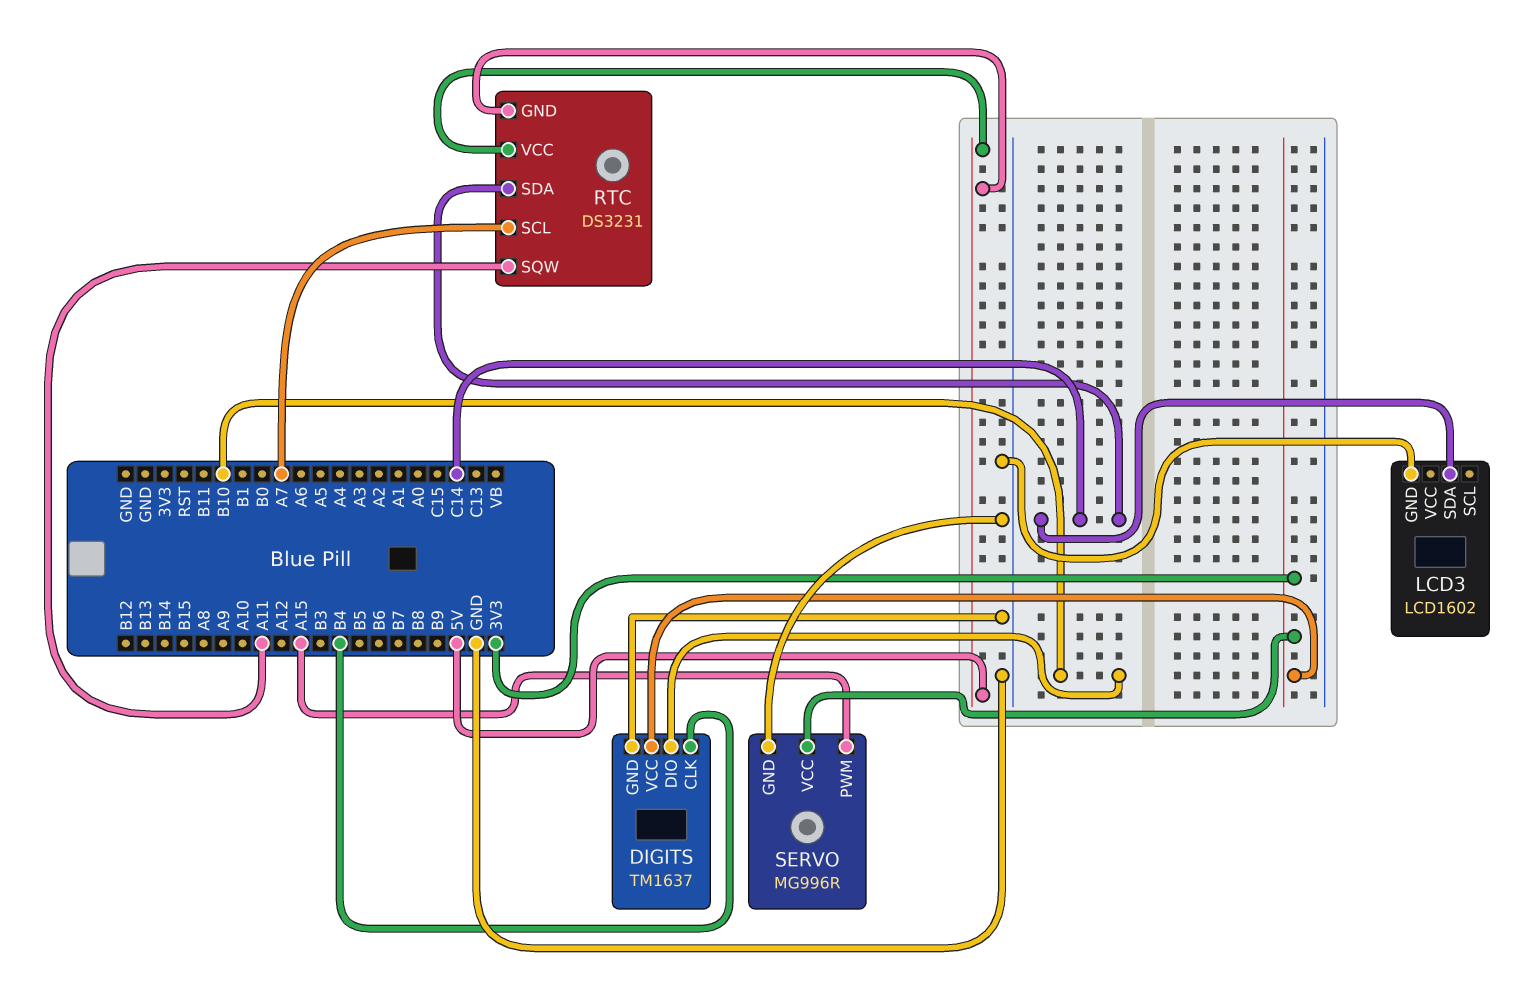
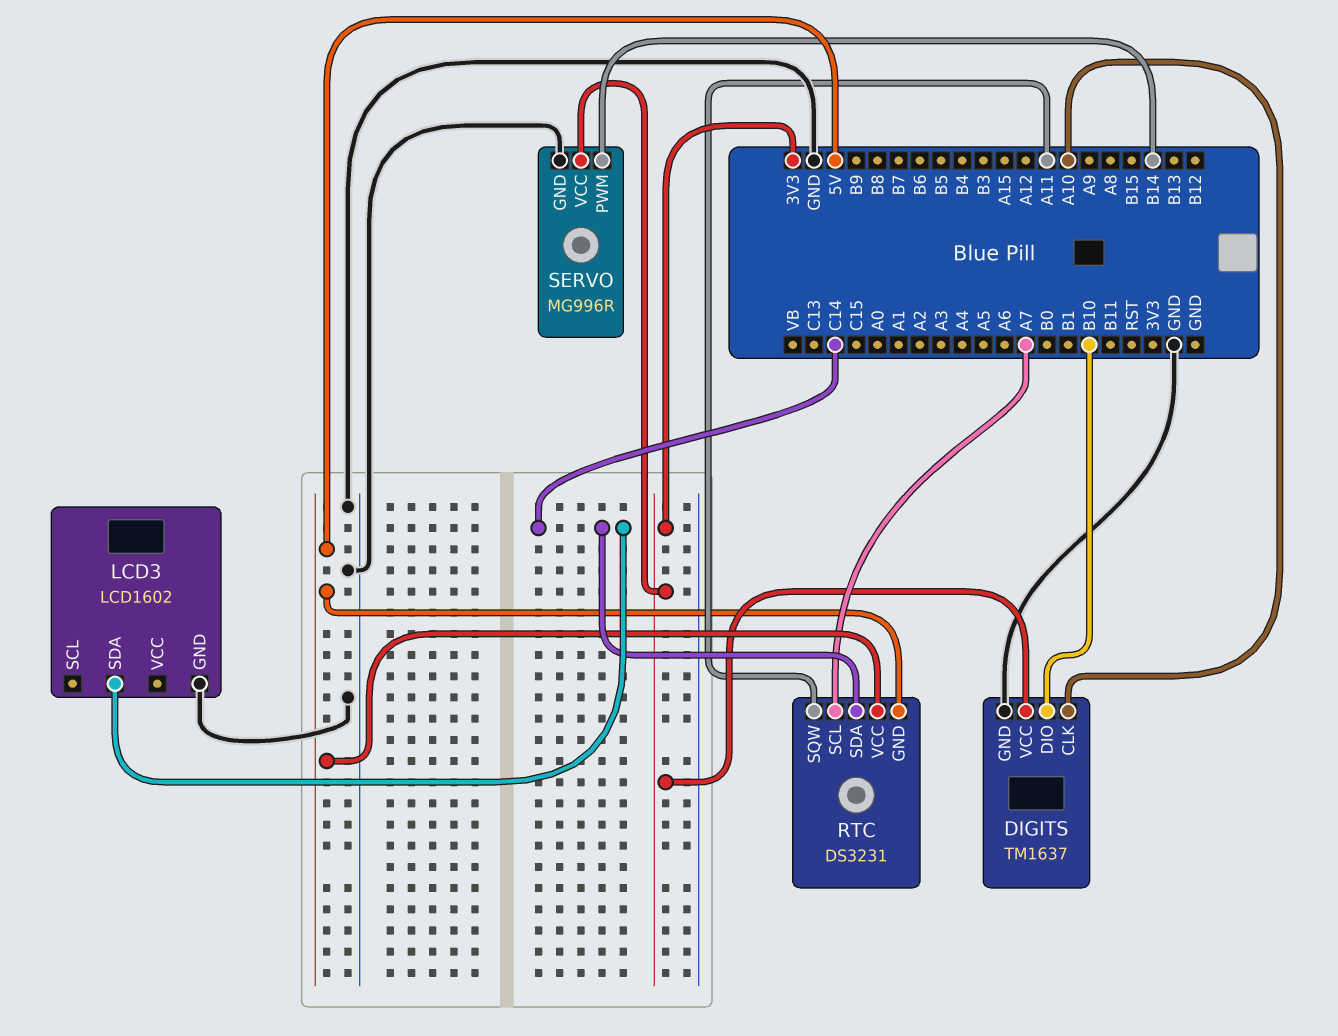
DIGITS pin CLK: B4 -> A10
SERVO pin PWM: A15 -> B14

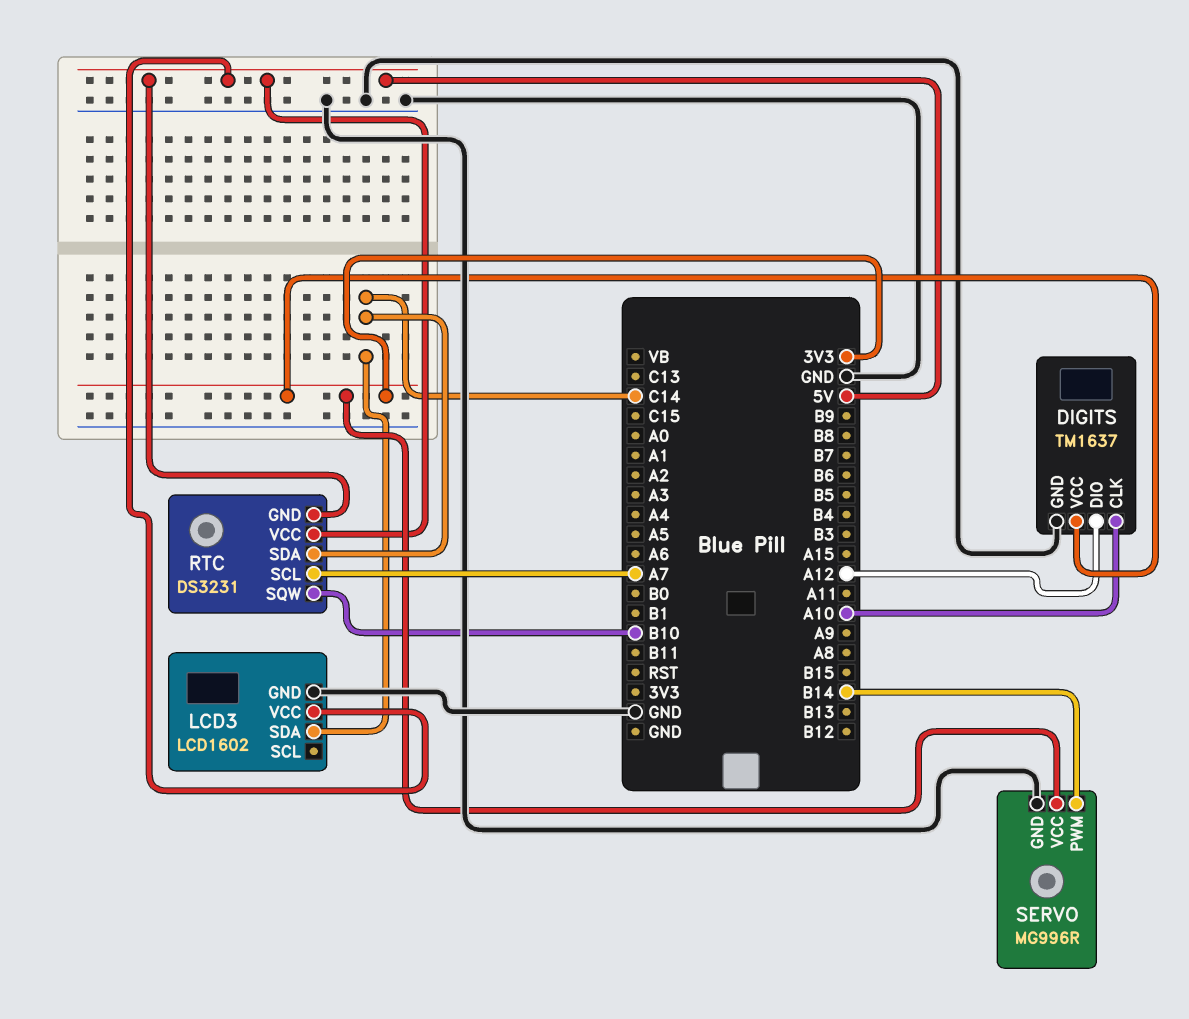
DIGITS pin DIO: B10 -> A12
LCD3 pin VCC: none -> 5V
RTC pin SQW: A11 -> B10

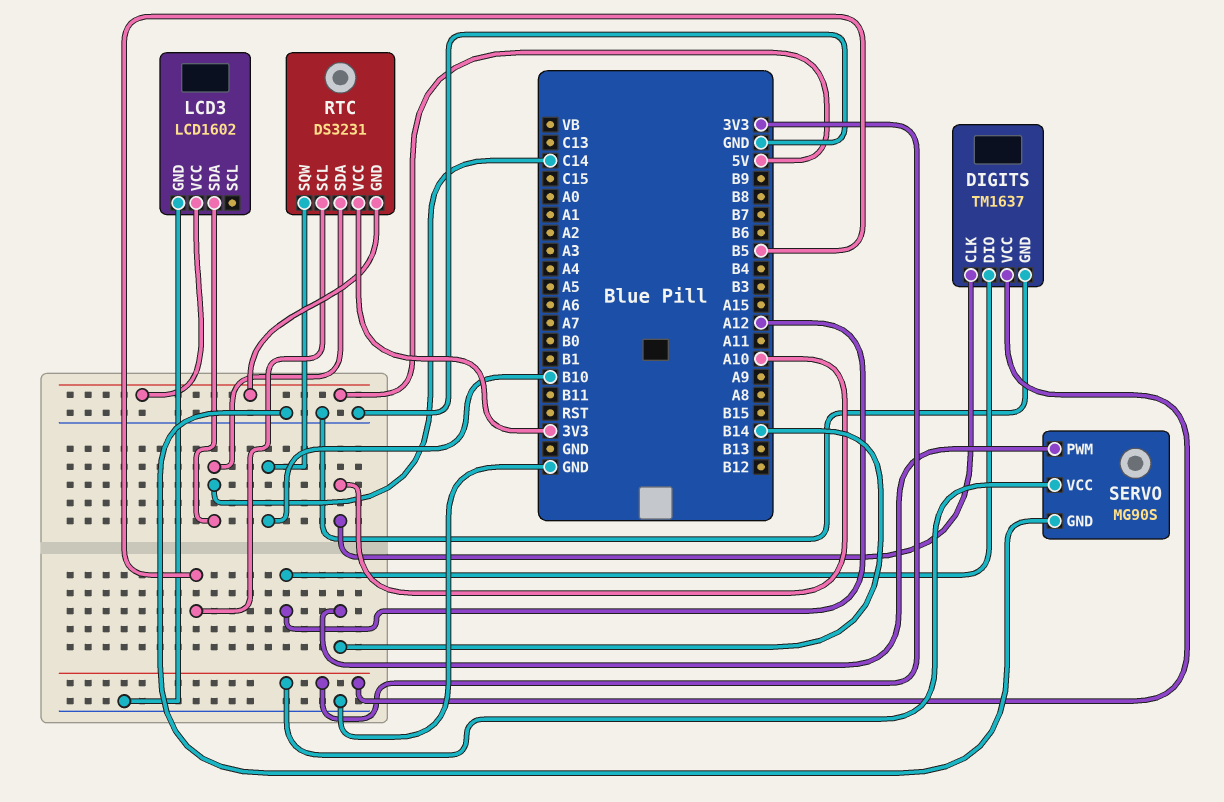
RTC pin SCL: A7 -> B5
RTC pin VCC: 5V -> 3V3
SERVO: MG996R -> MG90S

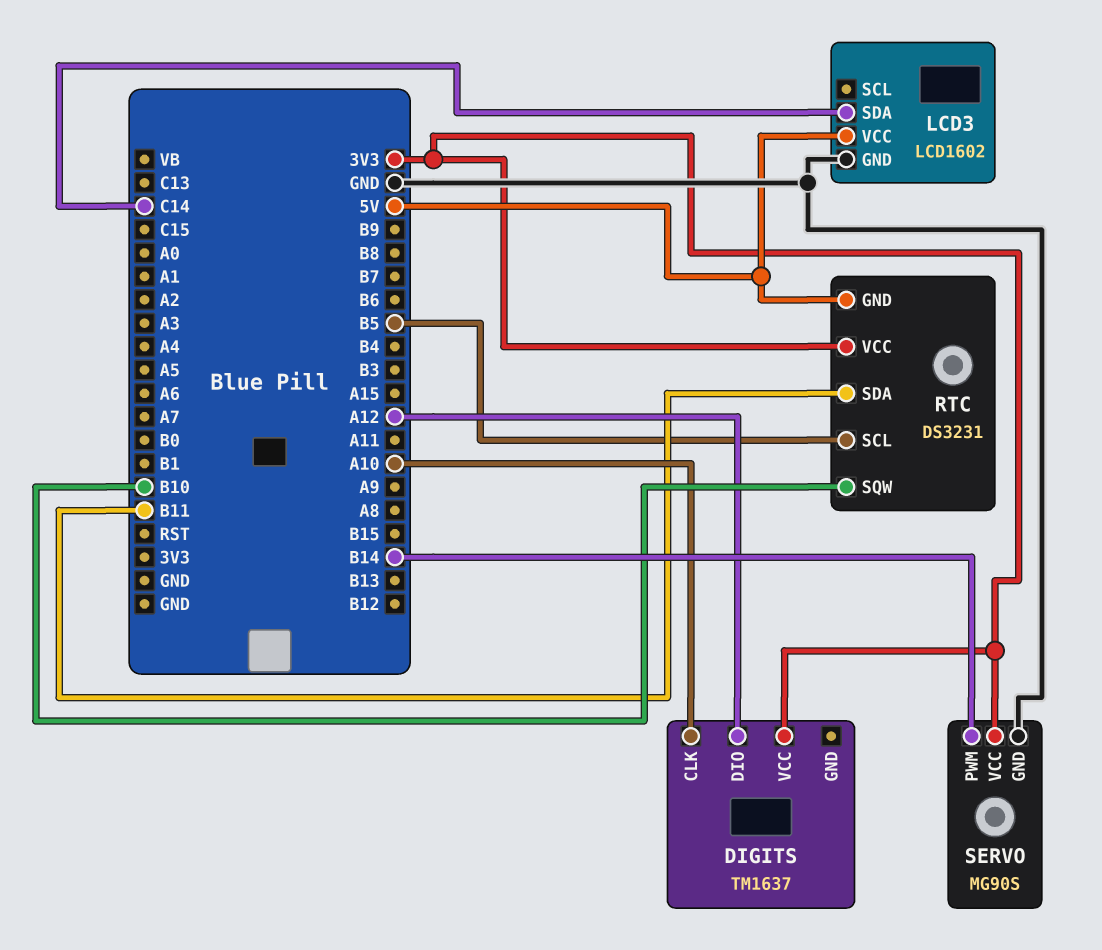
DIGITS pin GND: GND -> none
RTC pin SDA: C14 -> B11

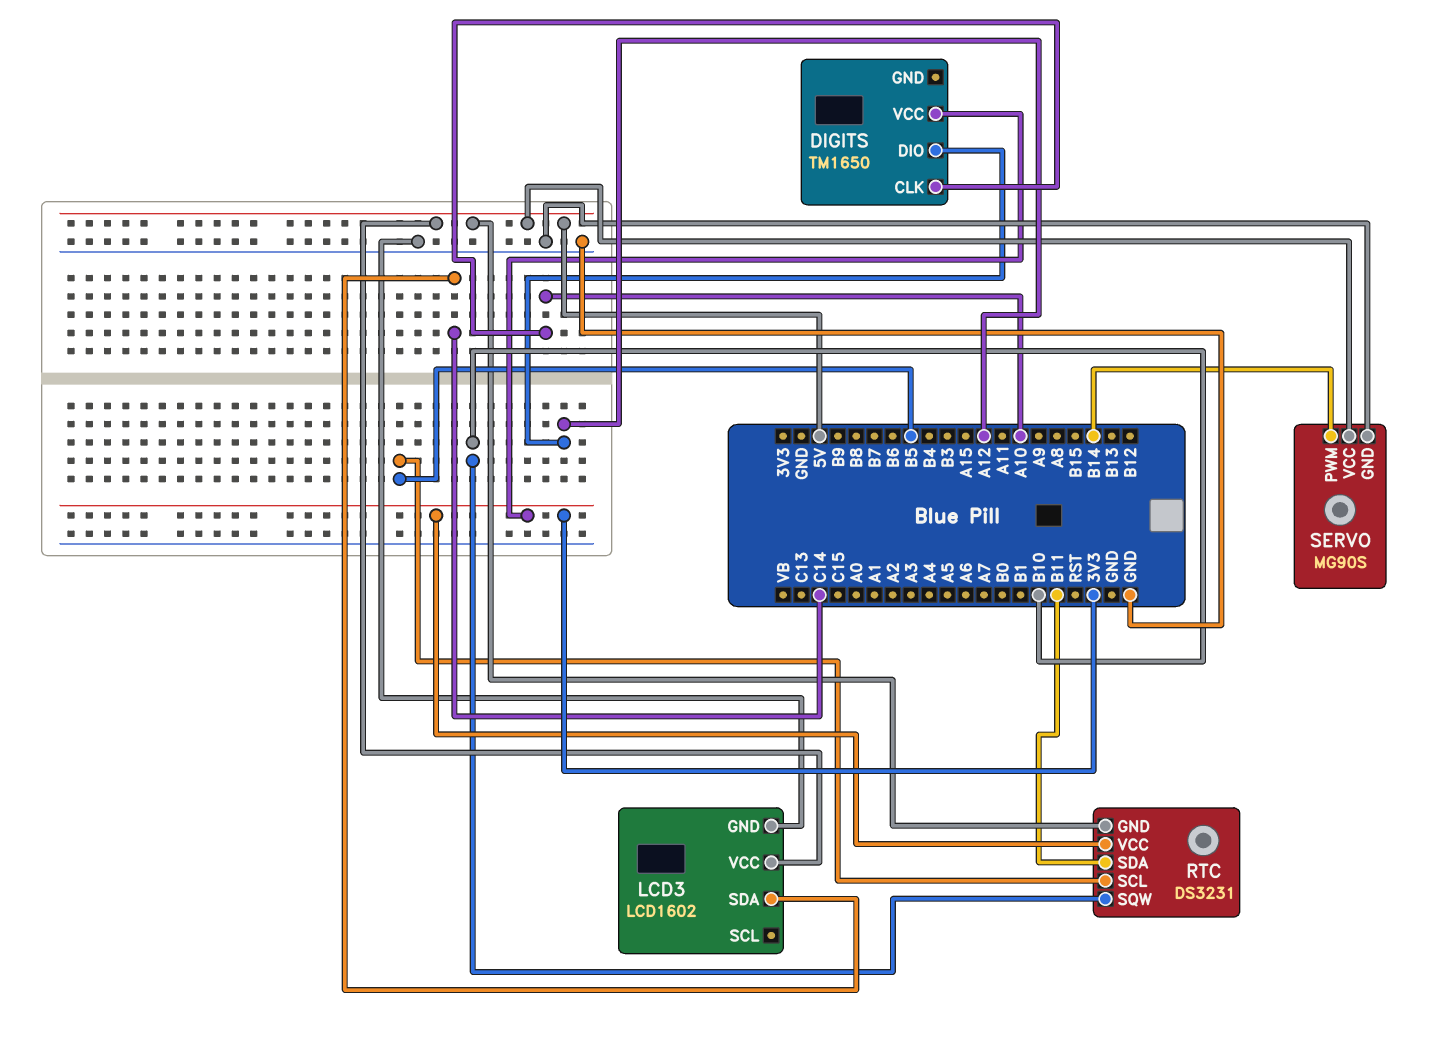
DIGITS: TM1637 -> TM1650
SERVO pin VCC: 3V3 -> 5V

